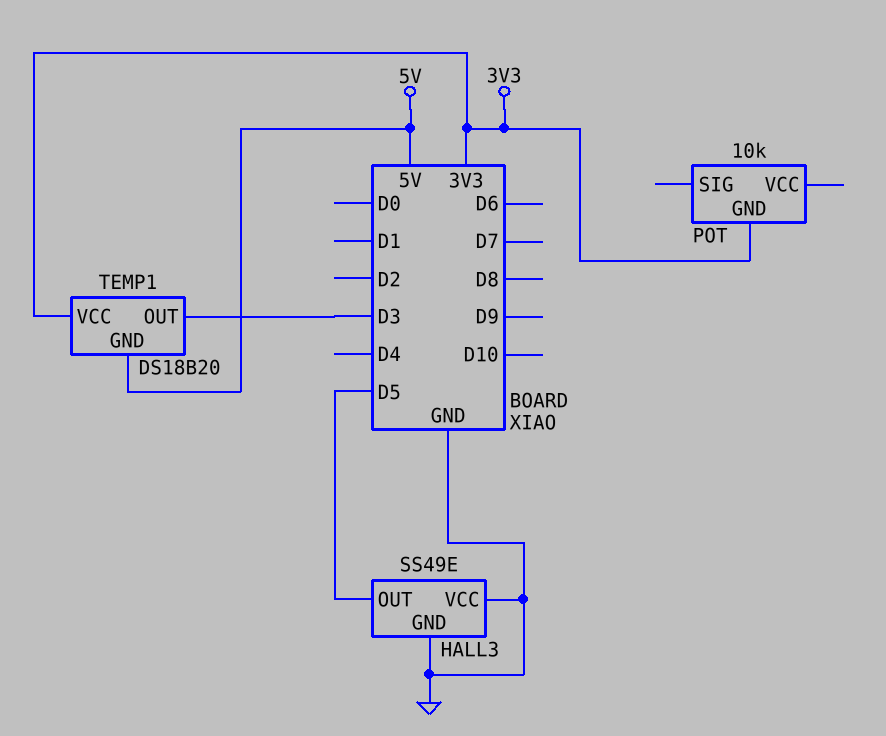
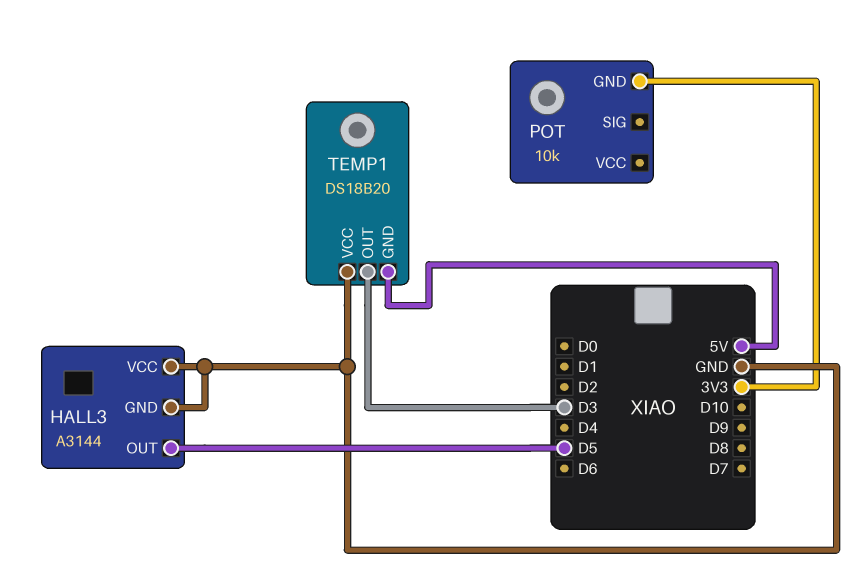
HALL3: SS49E -> A3144
TEMP1 pin VCC: 3V3 -> GND

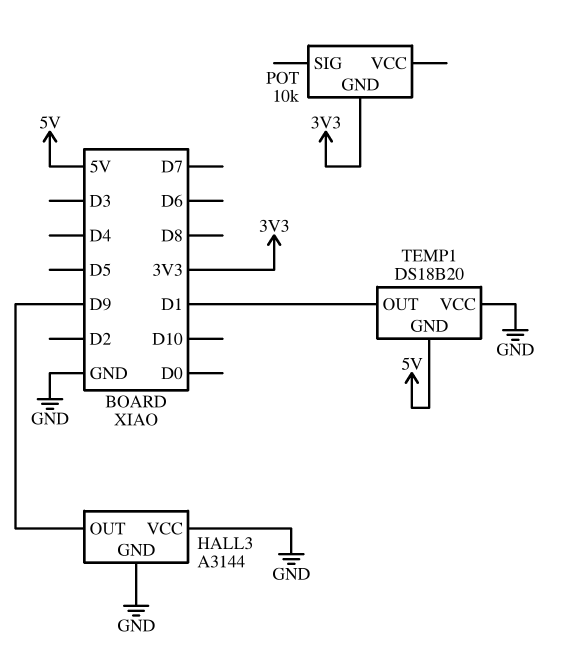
HALL3 pin OUT: D5 -> D9
TEMP1 pin OUT: D3 -> D1

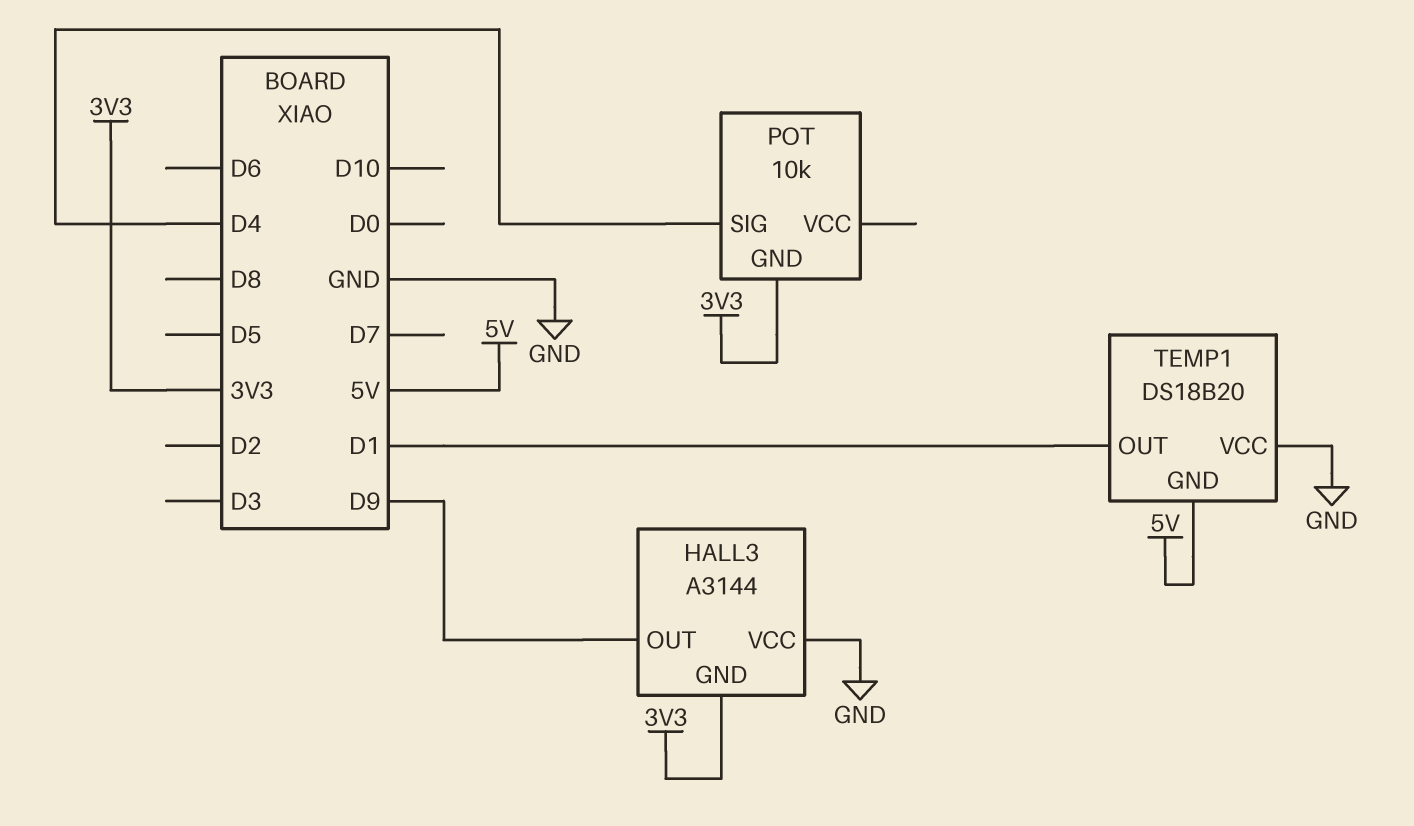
HALL3 pin GND: GND -> 3V3
POT pin SIG: none -> D4

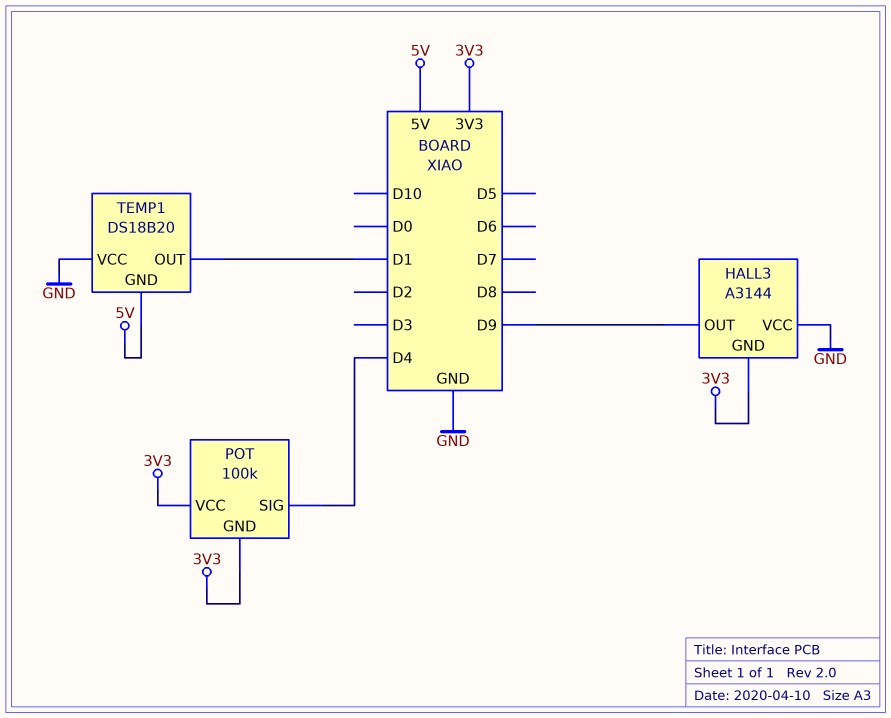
POT: 10k -> 100k
POT pin VCC: none -> 3V3

